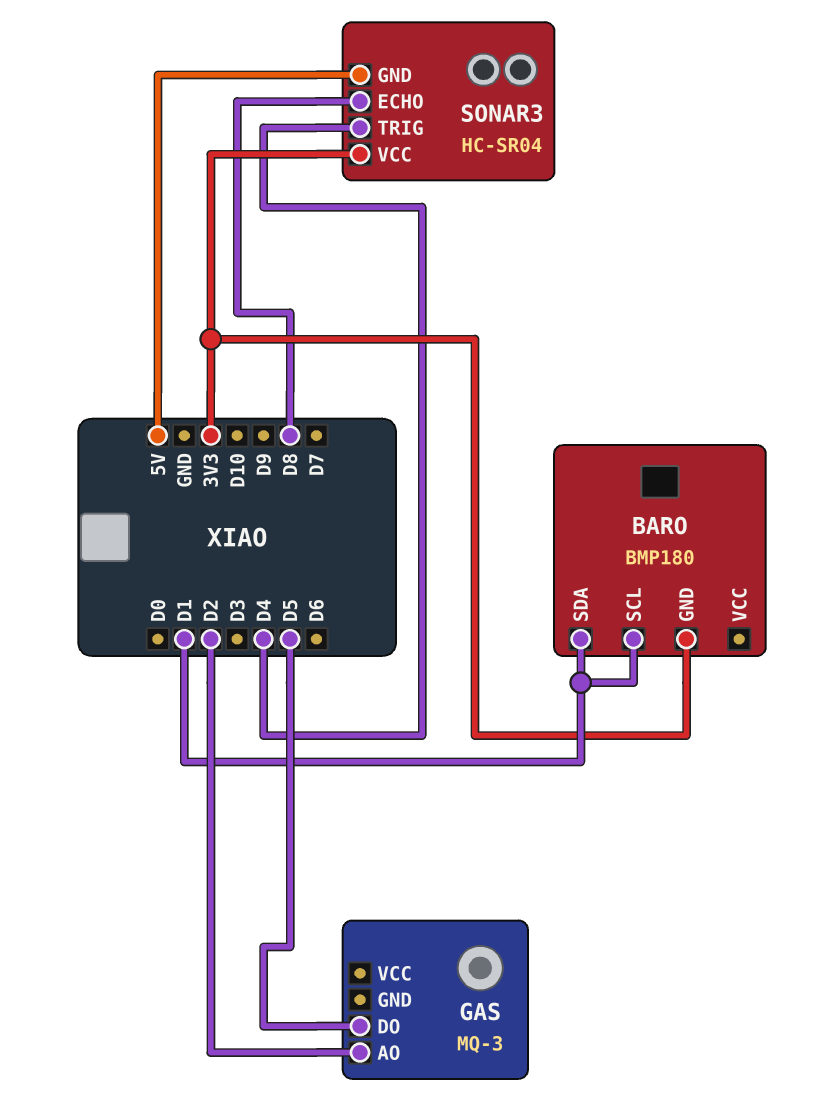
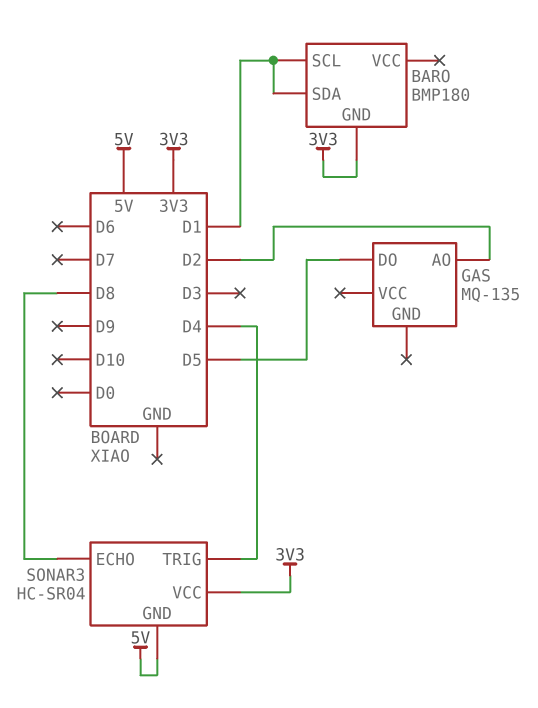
GAS: MQ-3 -> MQ-135

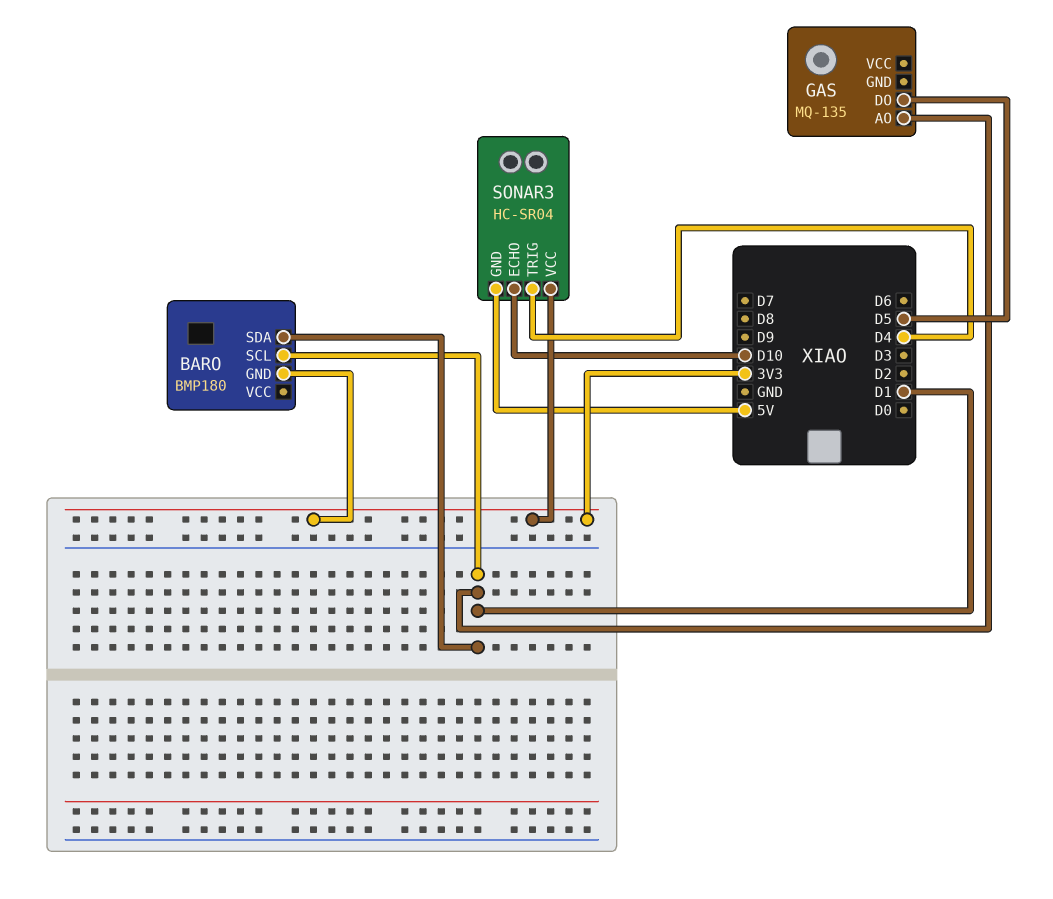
GAS pin AO: D2 -> D1
SONAR3 pin ECHO: D8 -> D10

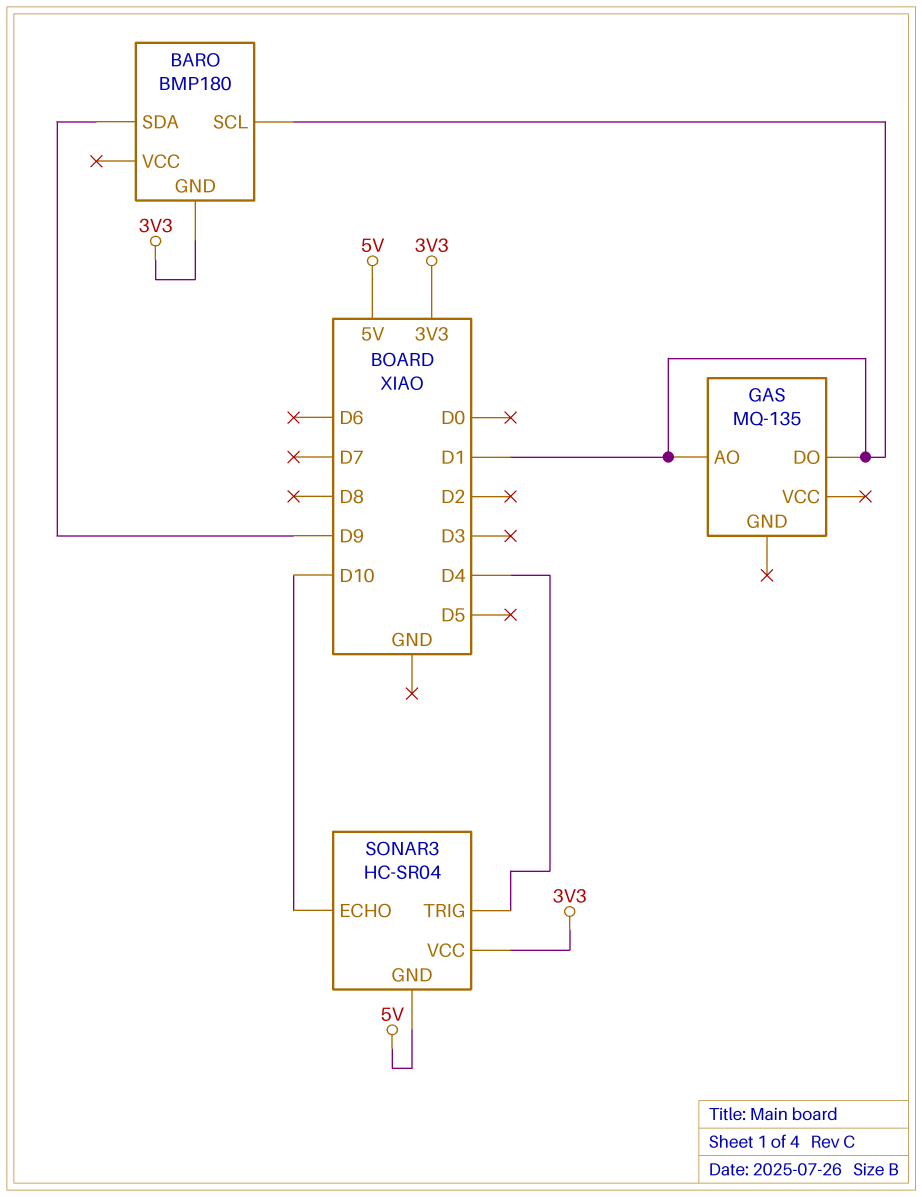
BARO pin SDA: D1 -> D9
GAS pin DO: D5 -> D1

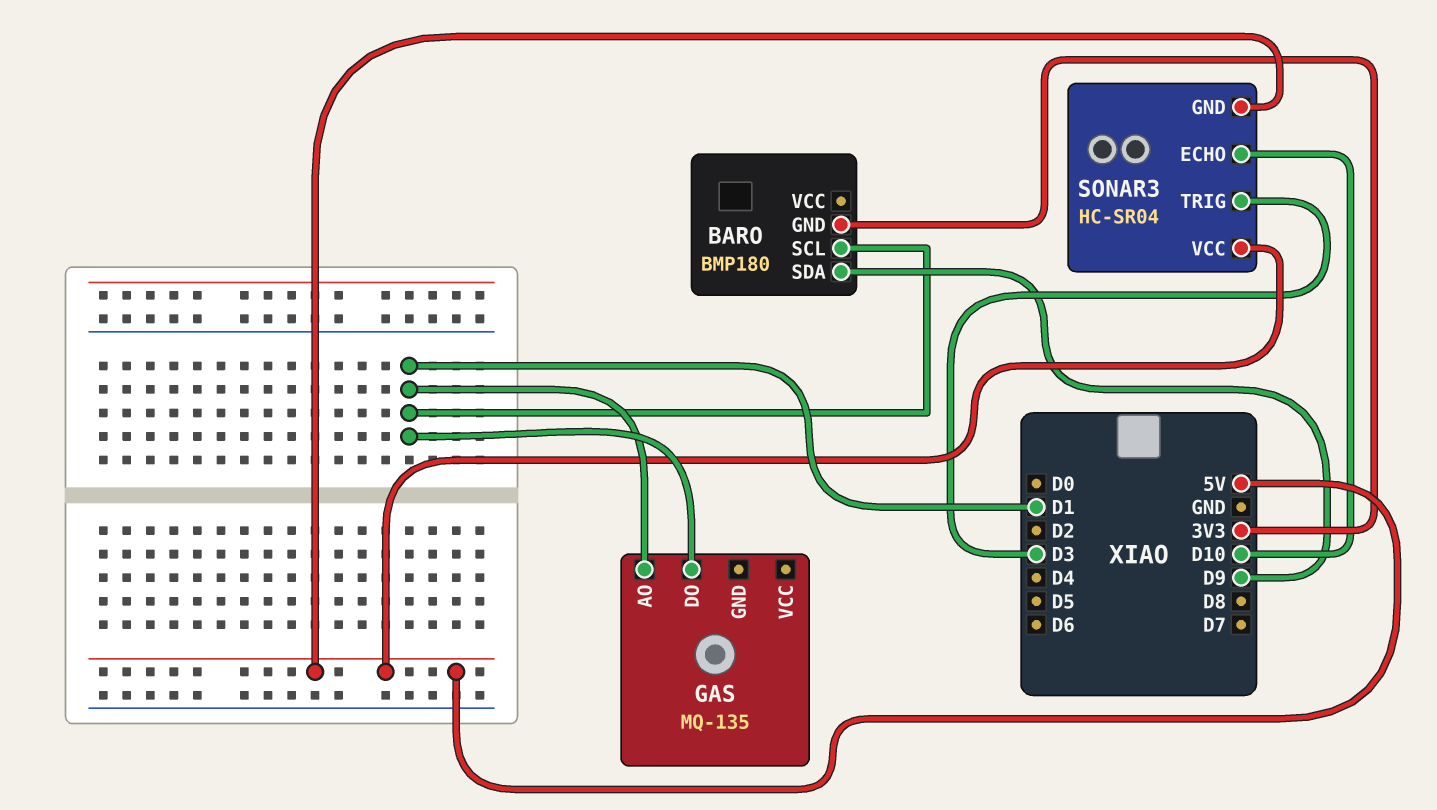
SONAR3 pin TRIG: D4 -> D3
SONAR3 pin VCC: 3V3 -> 5V

